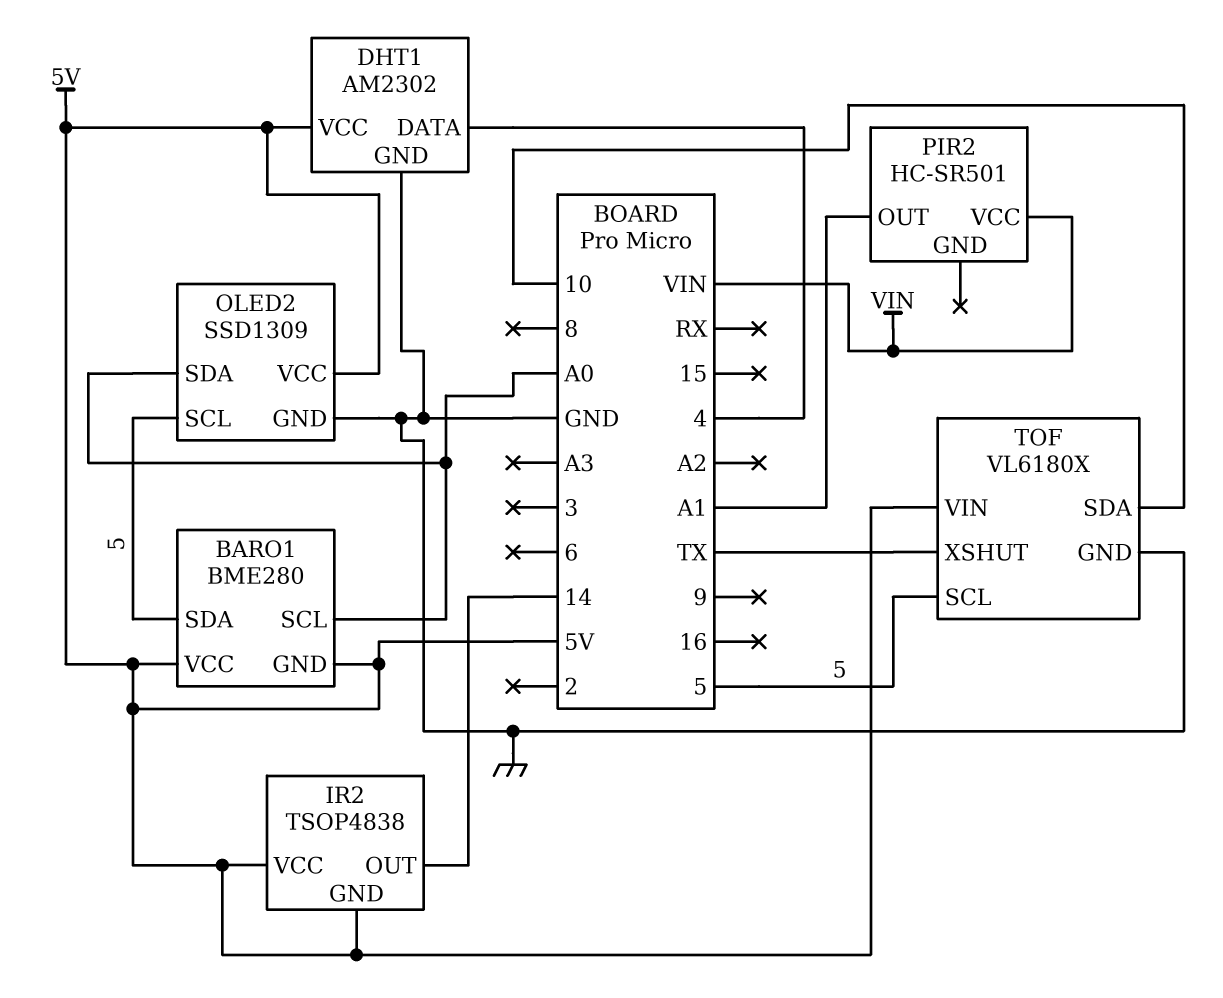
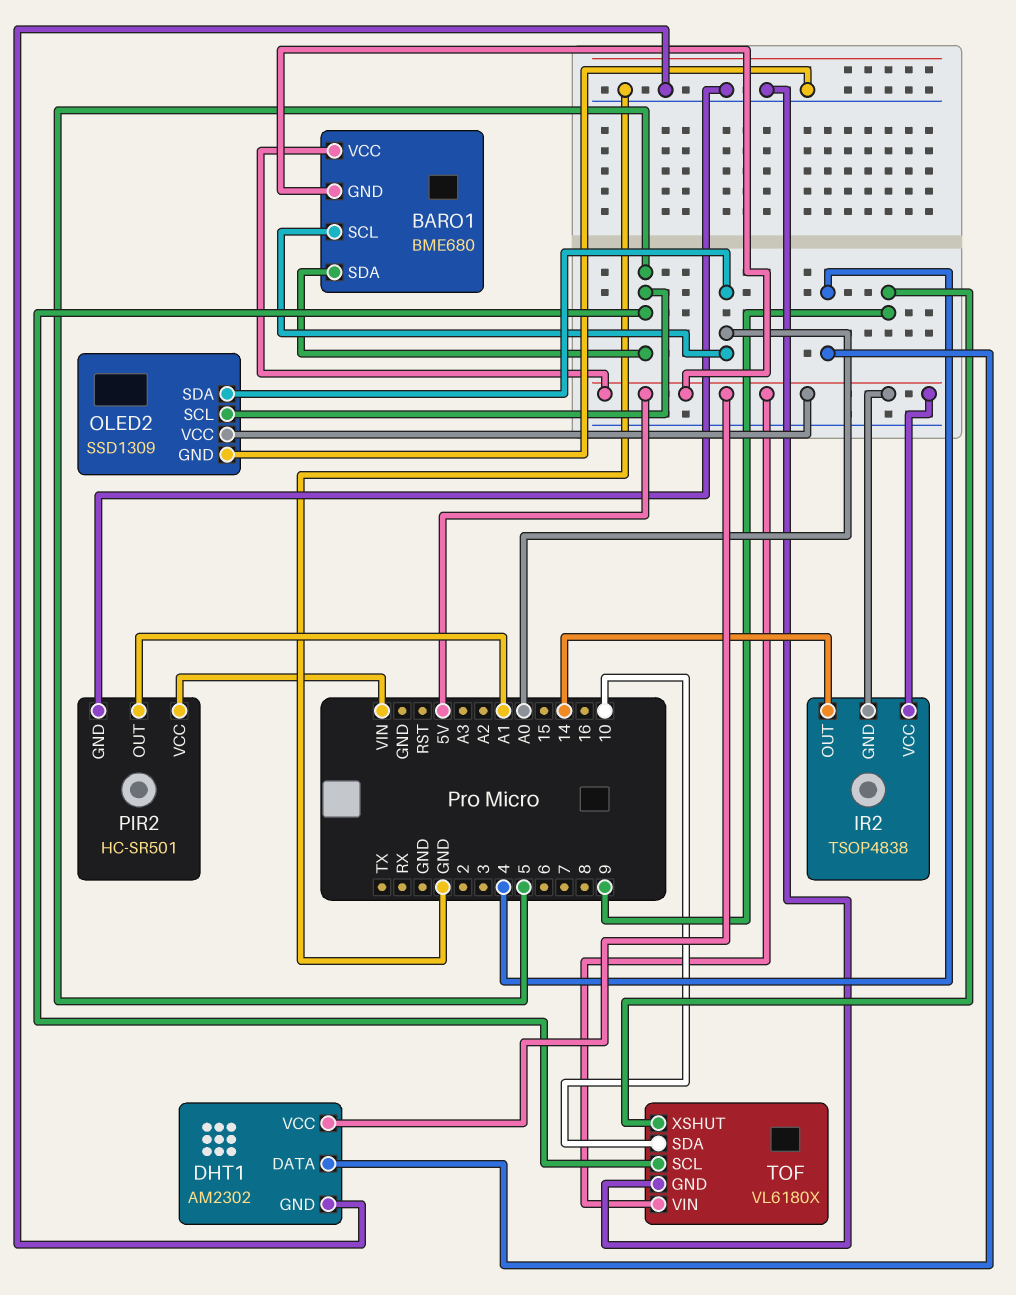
BARO1: BME280 -> BME680
PIR2 pin GND: none -> GND
TOF pin XSHUT: TX -> 9

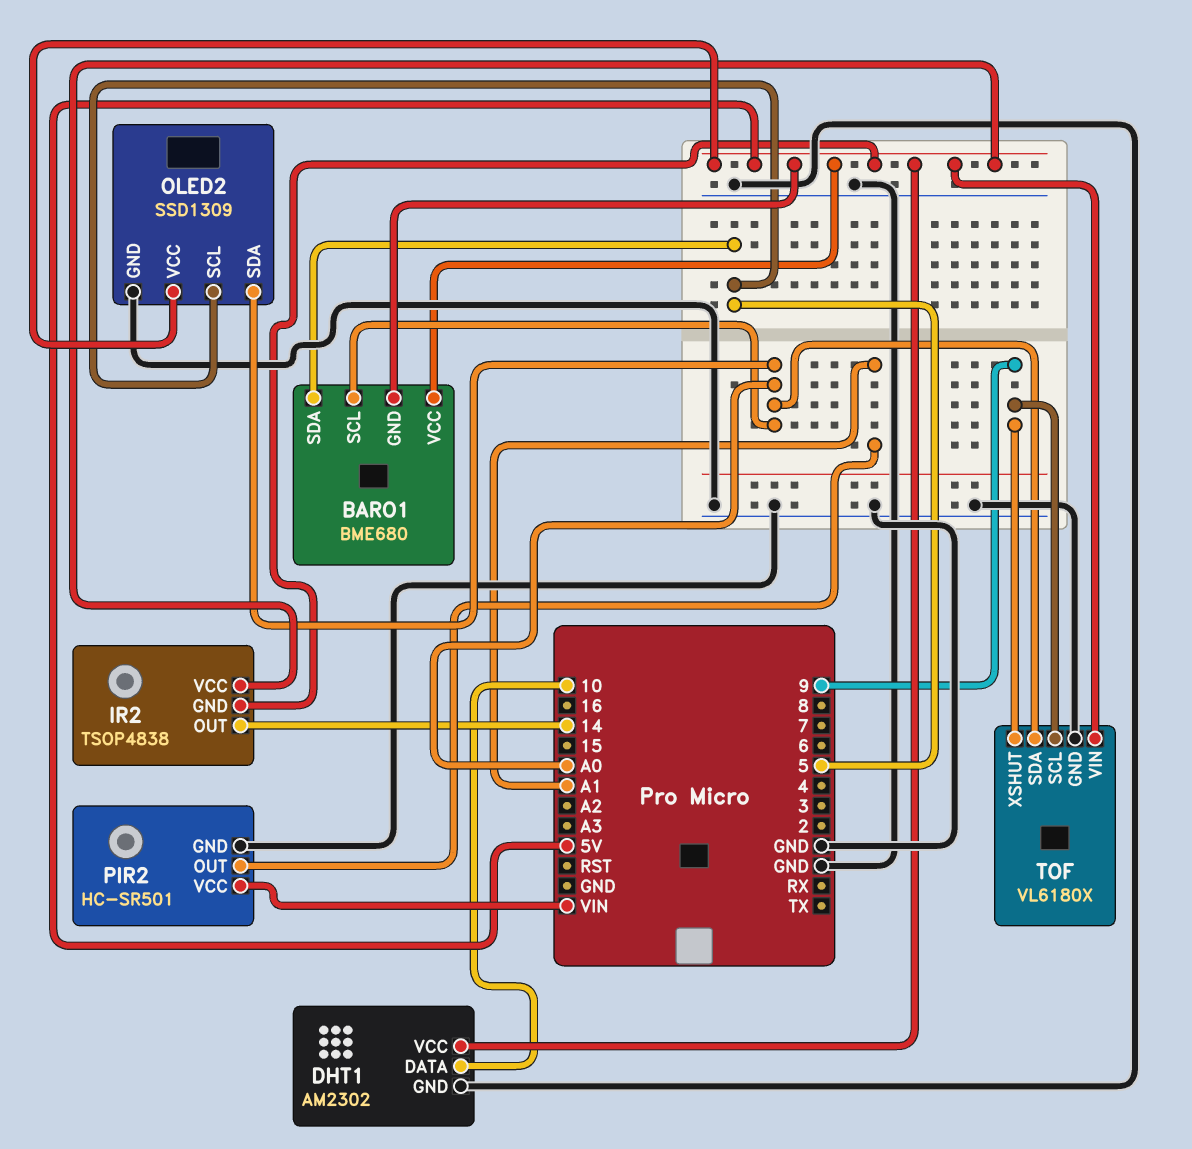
DHT1 pin DATA: 4 -> 10
TOF pin SCL: 5 -> 9
TOF pin SDA: 10 -> A0

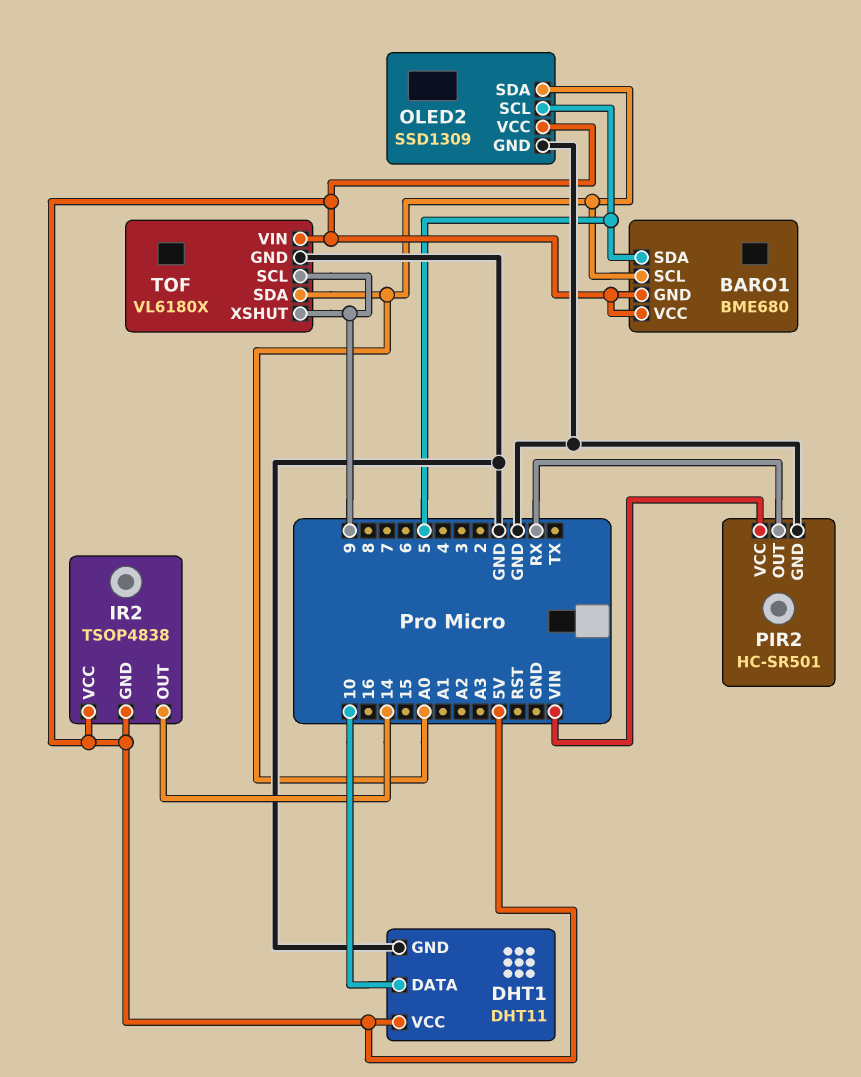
DHT1: AM2302 -> DHT11
PIR2 pin OUT: A1 -> RX

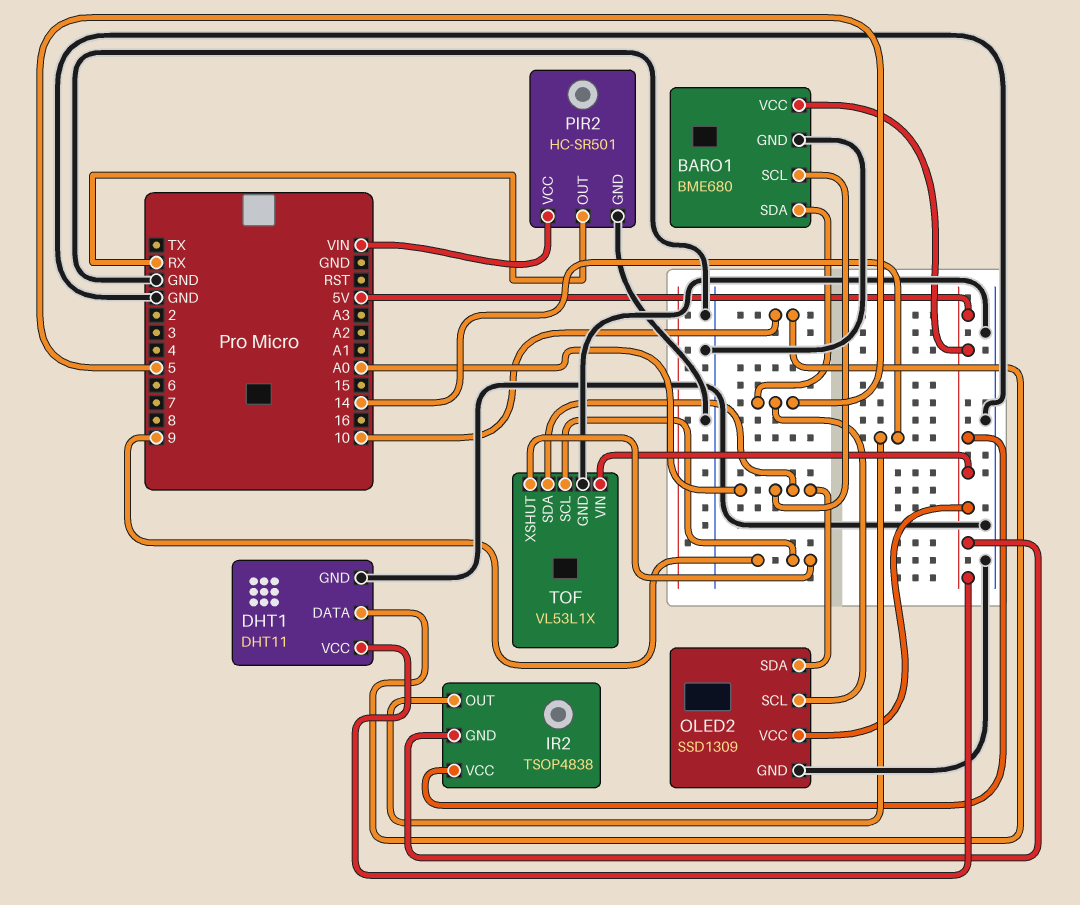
BARO1 pin GND: 5V -> GND
TOF: VL6180X -> VL53L1X

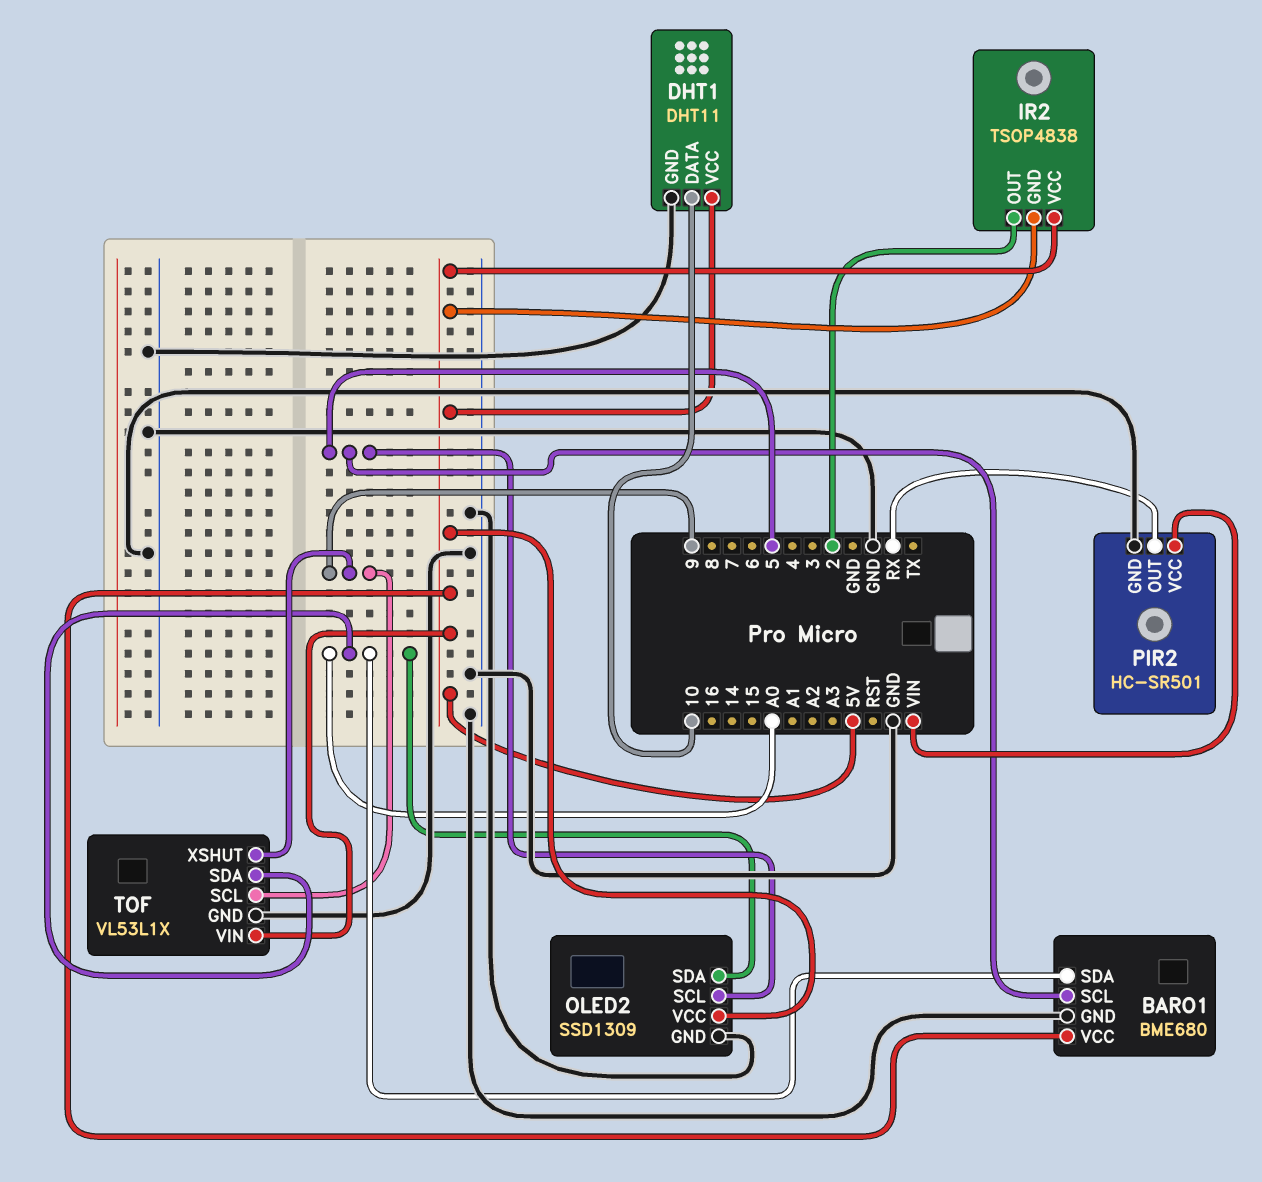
BARO1 pin SCL: A0 -> 5
BARO1 pin SDA: 5 -> A0
IR2 pin OUT: 14 -> 2

